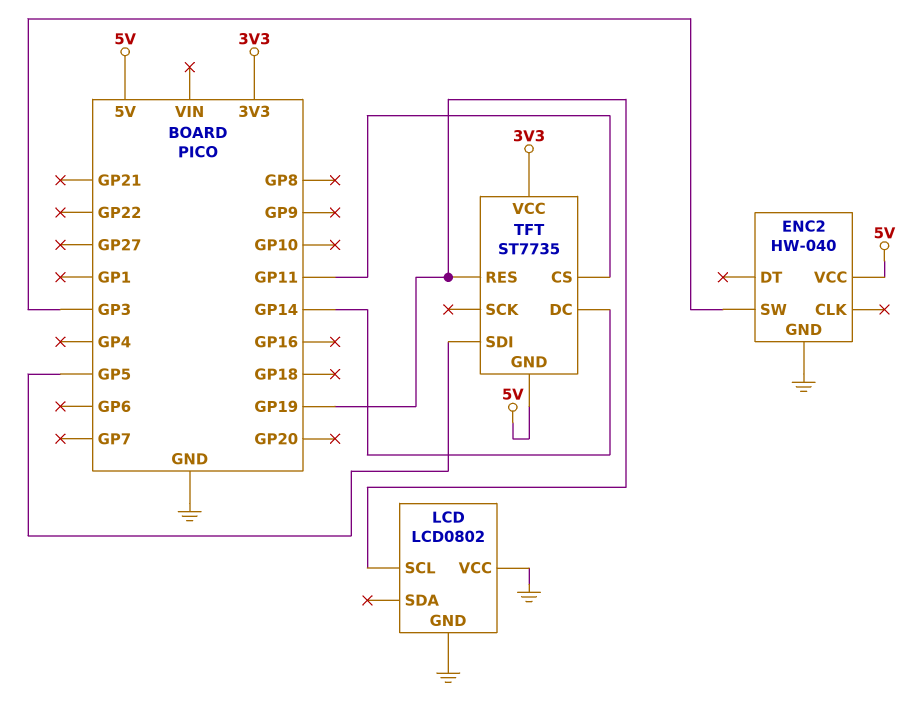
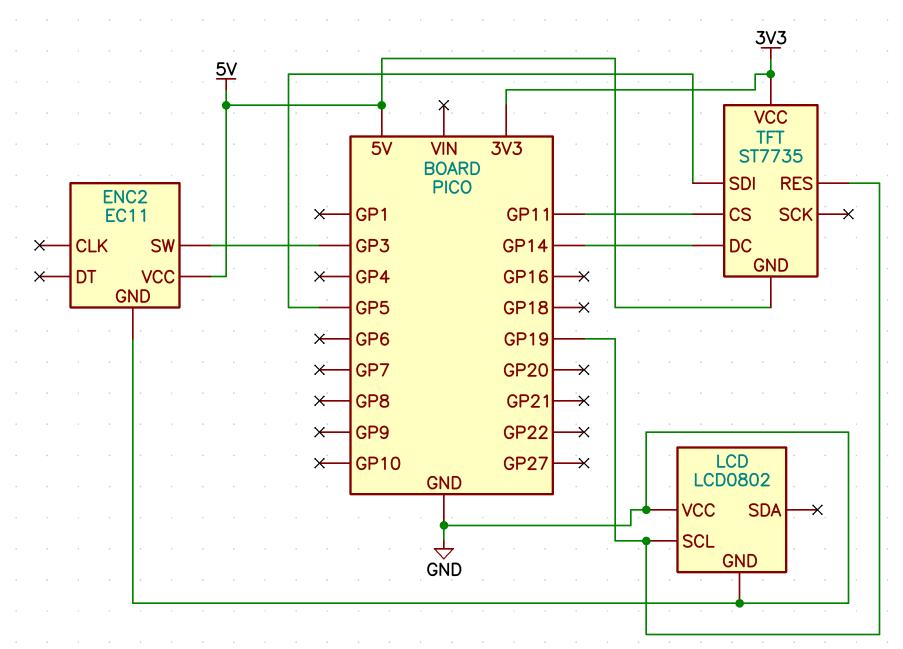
ENC2: HW-040 -> EC11

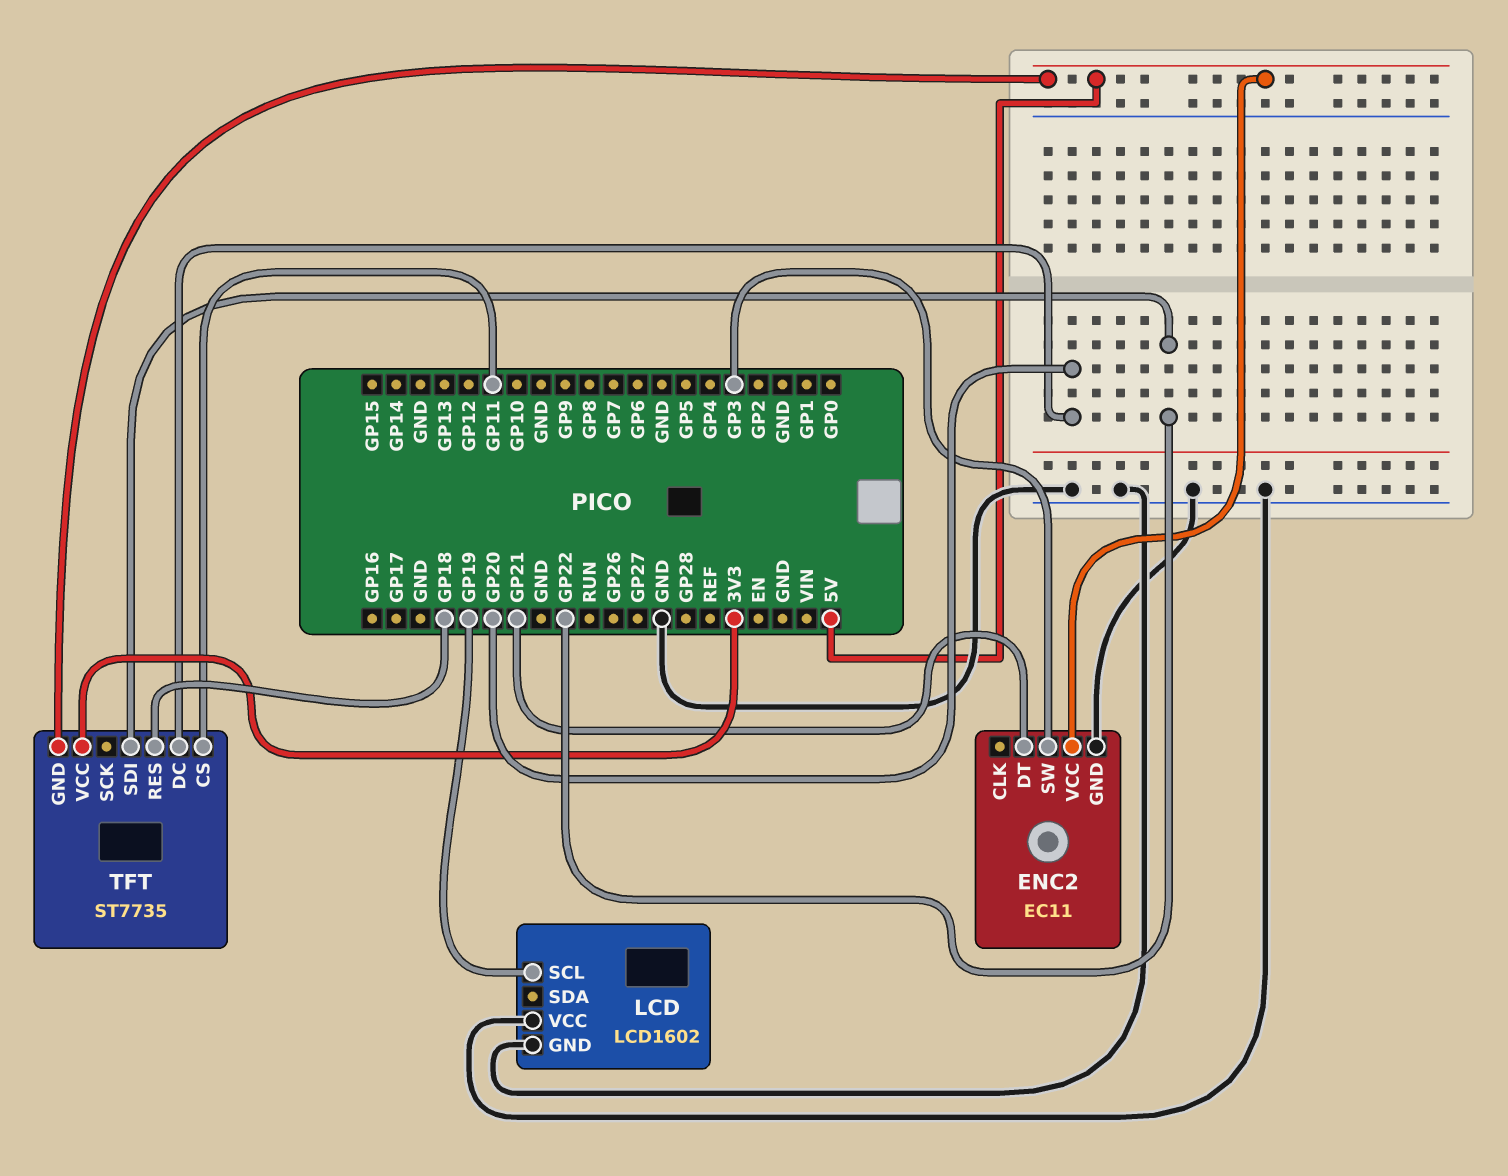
ENC2 pin DT: none -> GP21
LCD: LCD0802 -> LCD1602
TFT pin DC: GP14 -> GP20
TFT pin RES: GP19 -> GP18
TFT pin SDI: GP5 -> GP22

